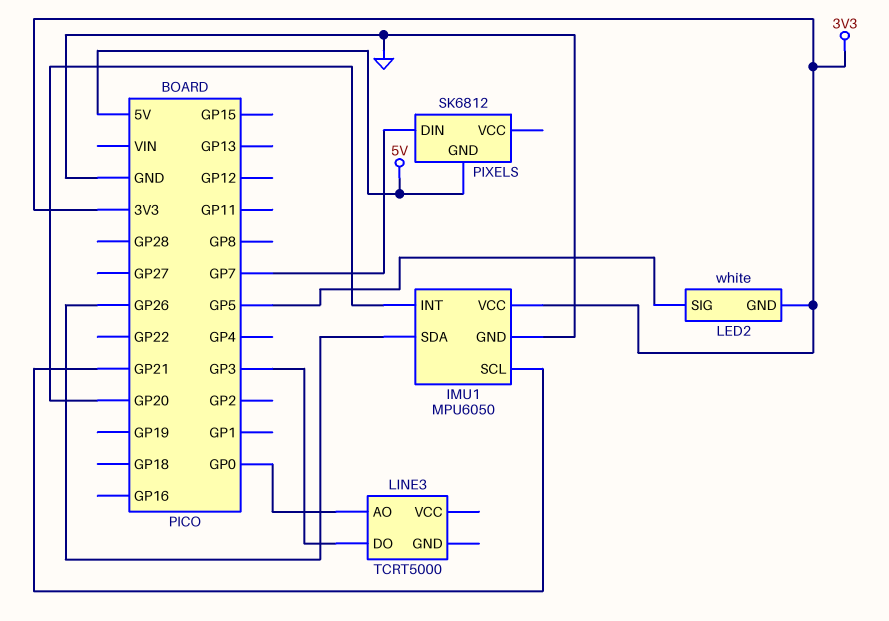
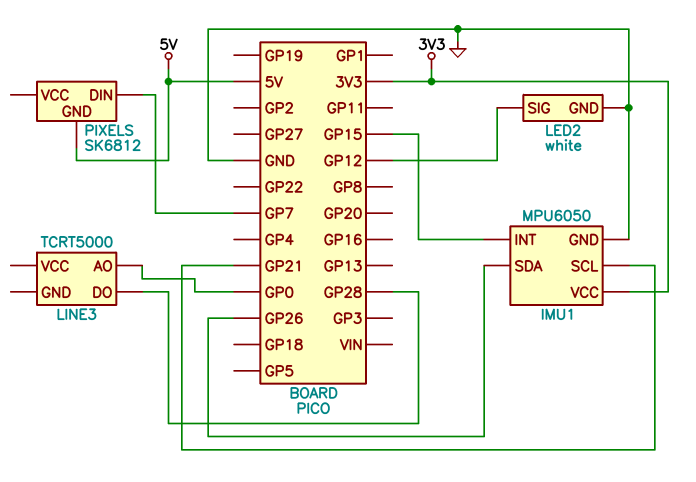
IMU1 pin INT: GP20 -> GP15
LED2 pin GND: 3V3 -> GND
LED2 pin SIG: GP5 -> GP12
LINE3 pin DO: GP3 -> GP28

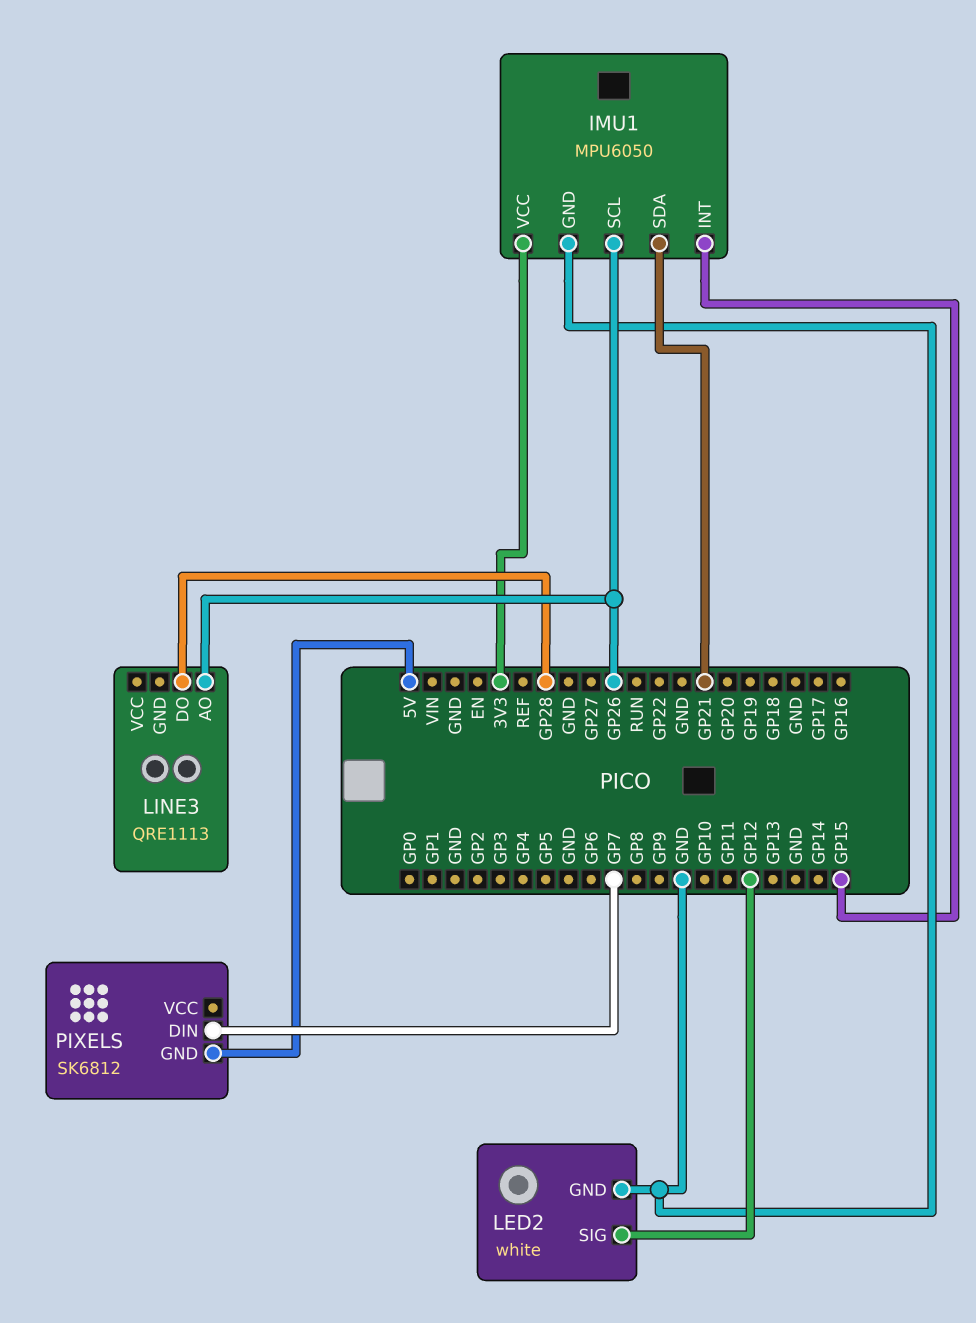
IMU1 pin SCL: GP21 -> GP26
IMU1 pin SDA: GP26 -> GP21
LINE3: TCRT5000 -> QRE1113
LINE3 pin AO: GP0 -> GP26

